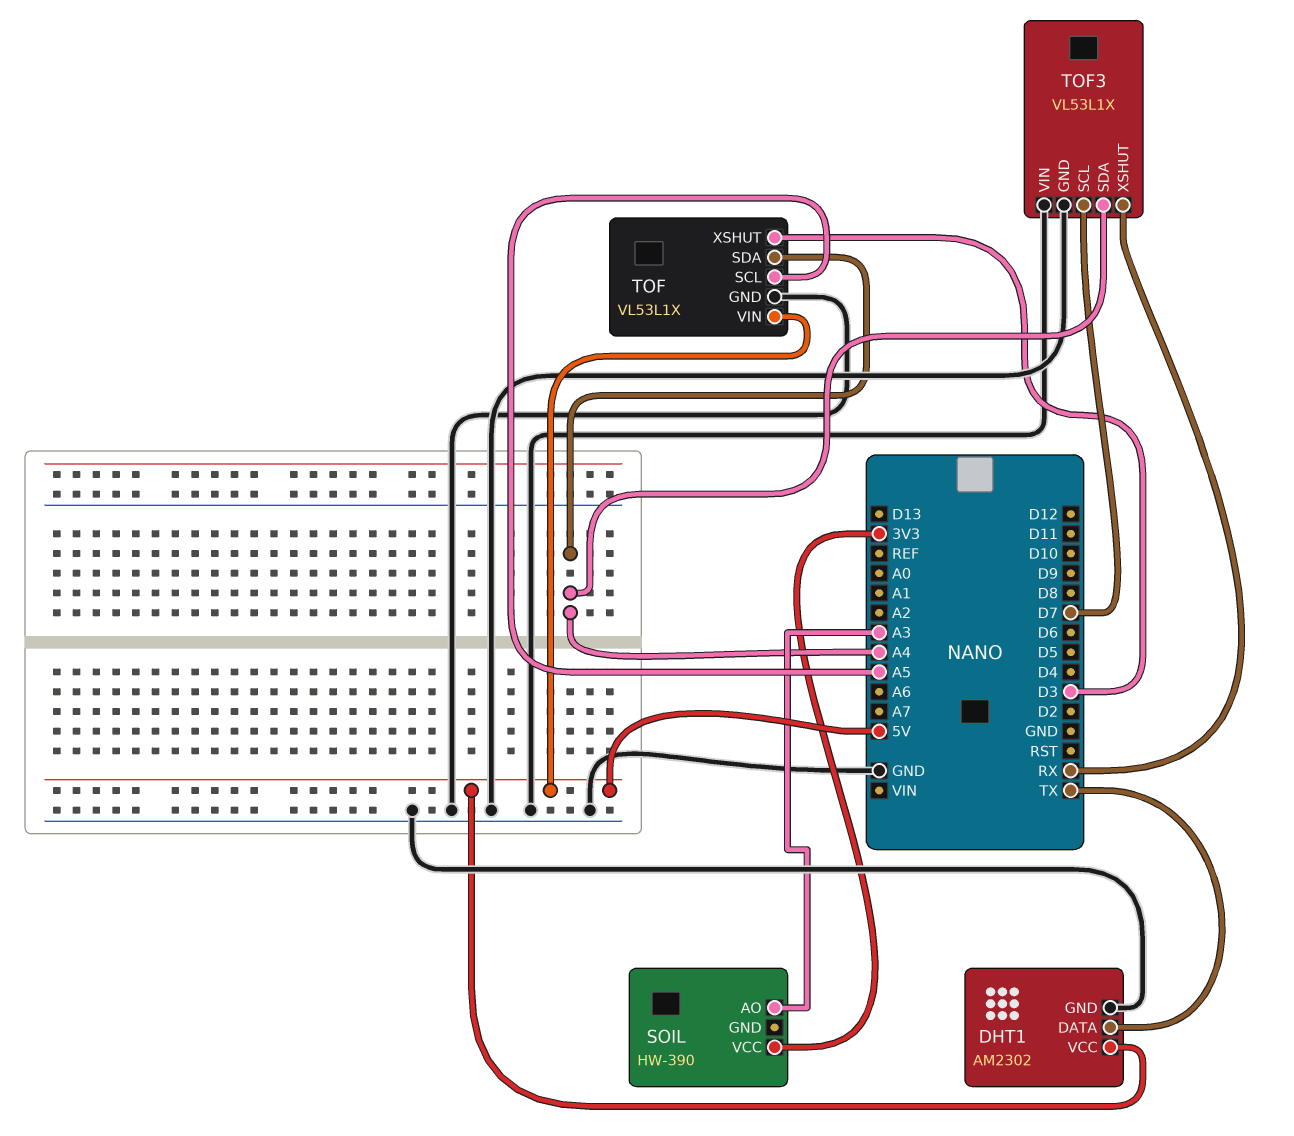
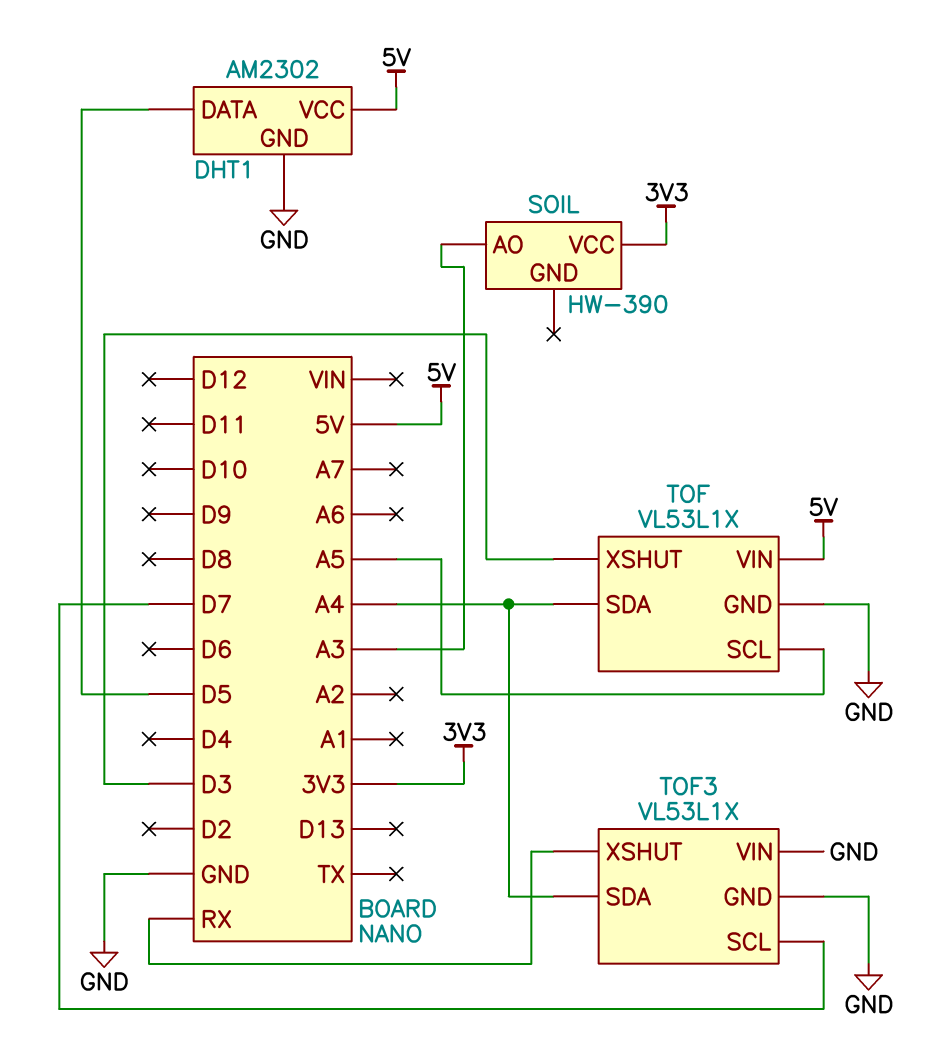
DHT1 pin DATA: TX -> D5

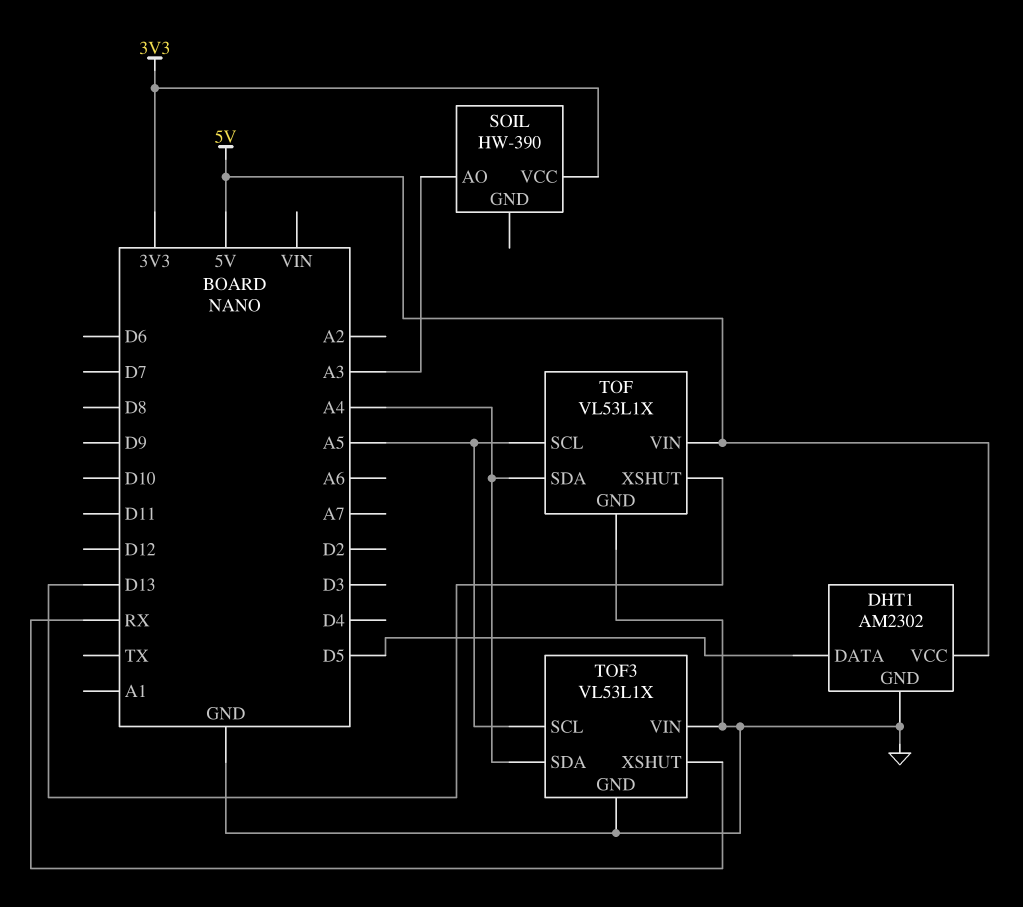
TOF pin XSHUT: D3 -> D13
TOF3 pin SCL: D7 -> A5

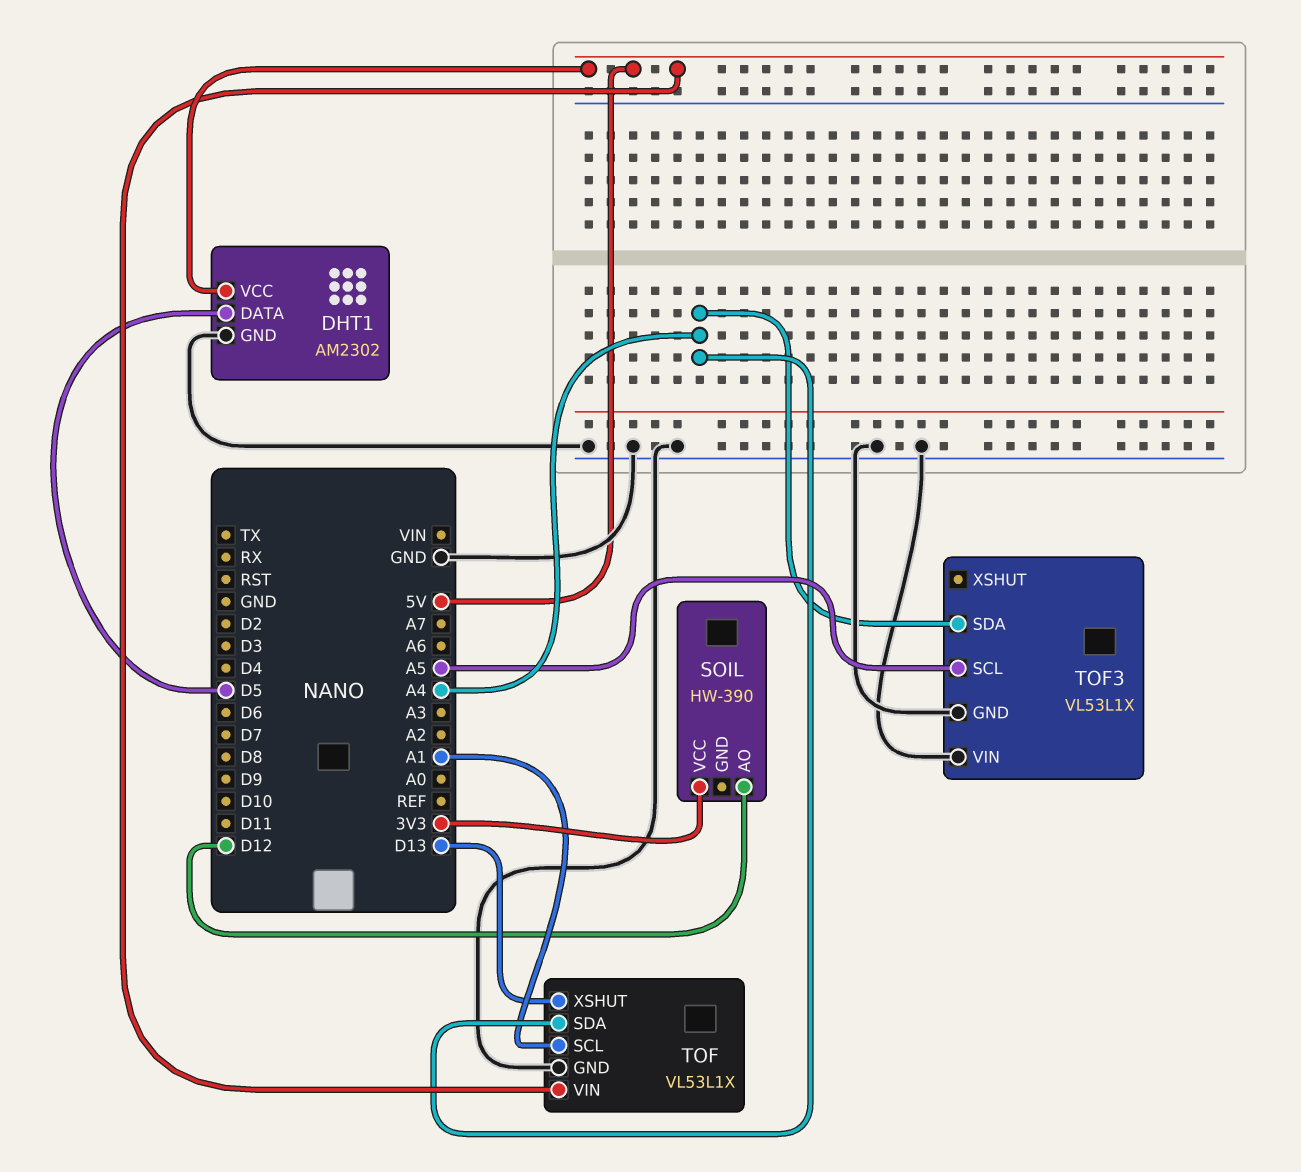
SOIL pin AO: A3 -> D12
TOF pin SCL: A5 -> A1
TOF3 pin XSHUT: RX -> none

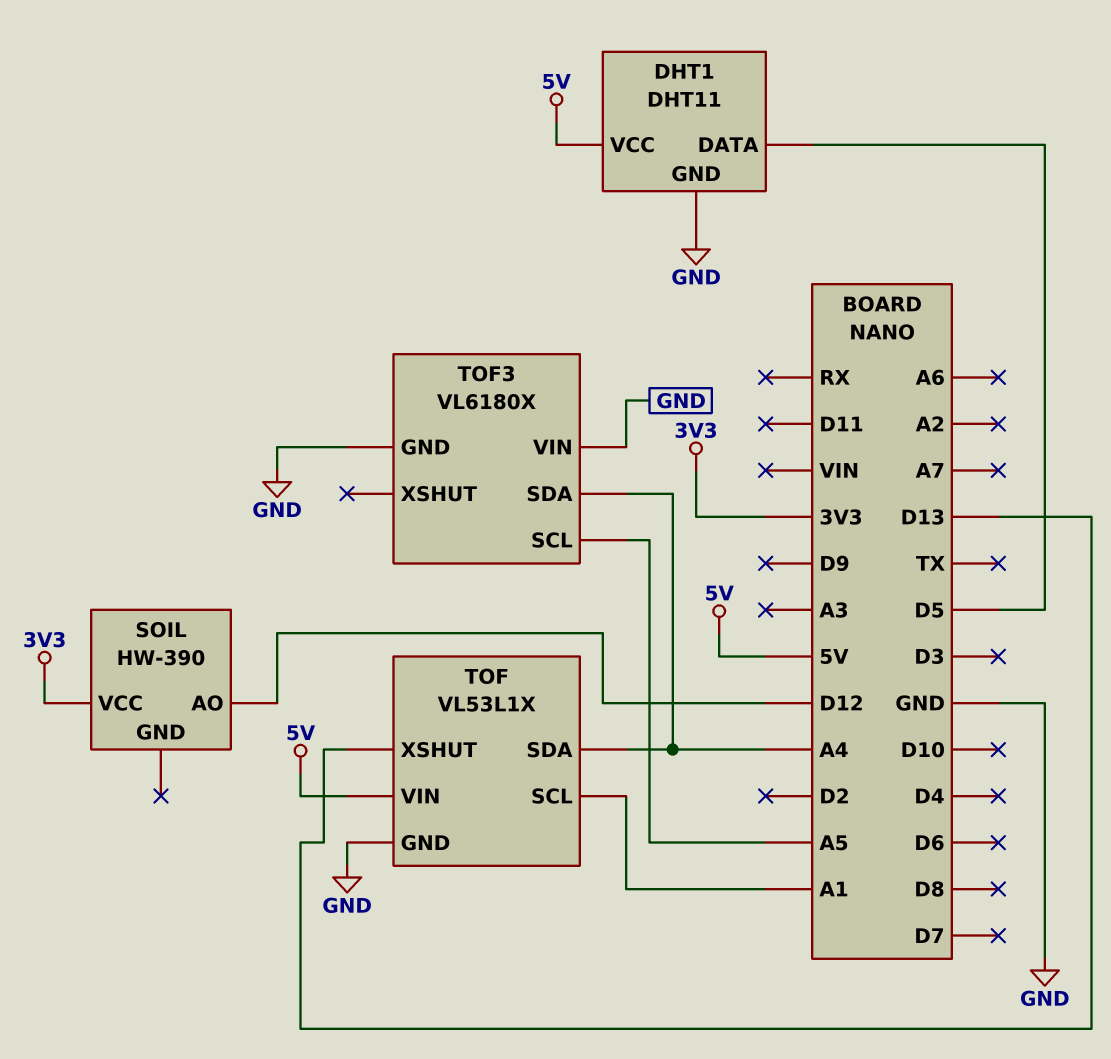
DHT1: AM2302 -> DHT11
TOF3: VL53L1X -> VL6180X

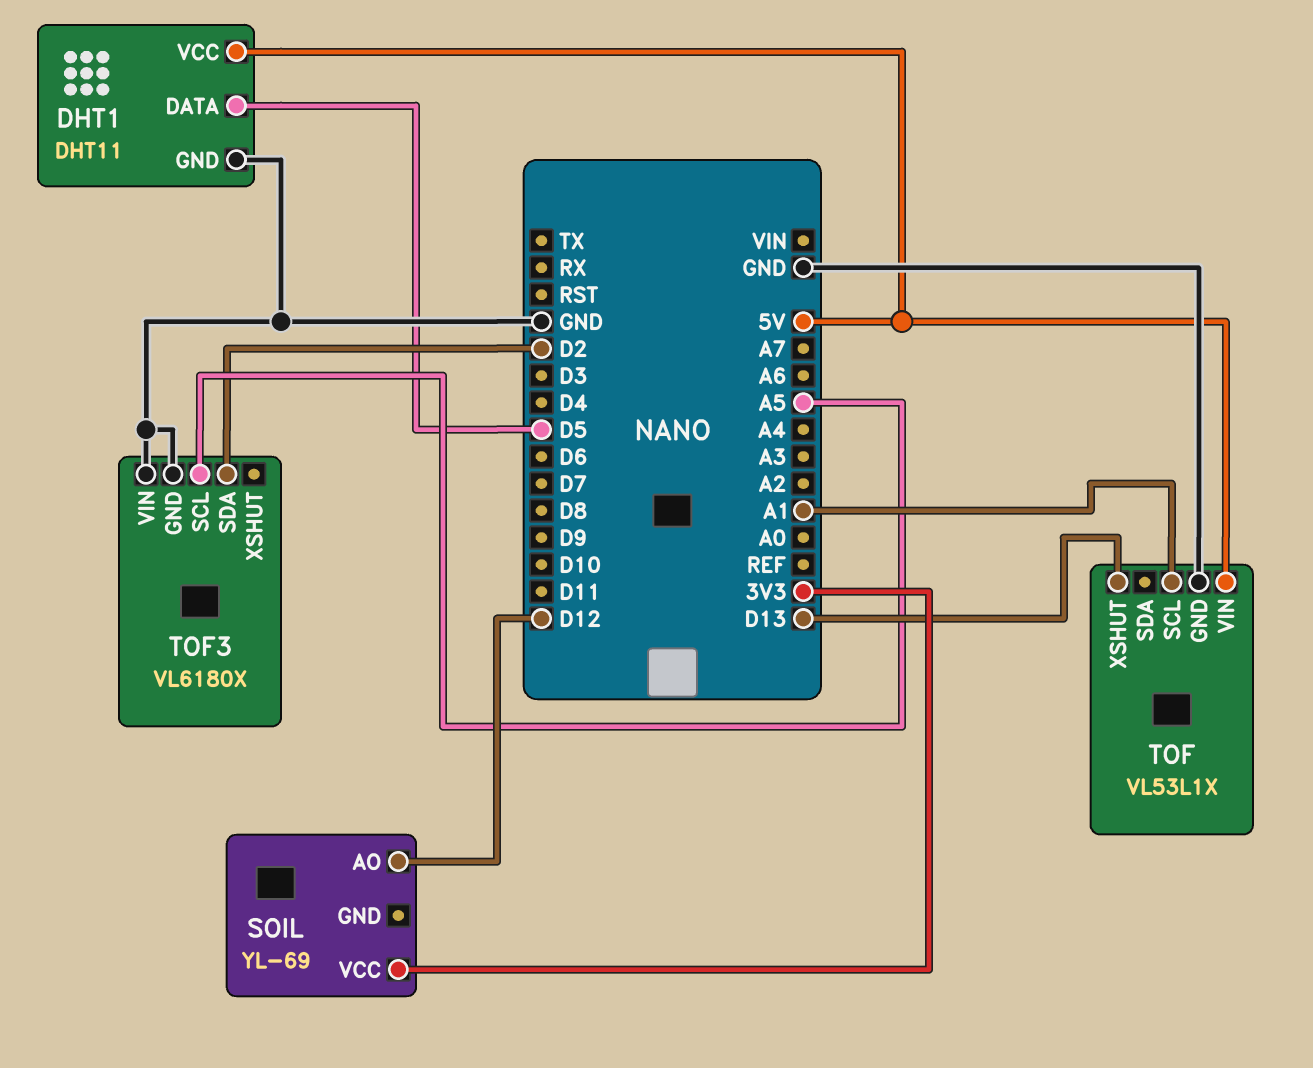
SOIL: HW-390 -> YL-69
TOF pin SDA: A4 -> none
TOF3 pin SDA: A4 -> D2

